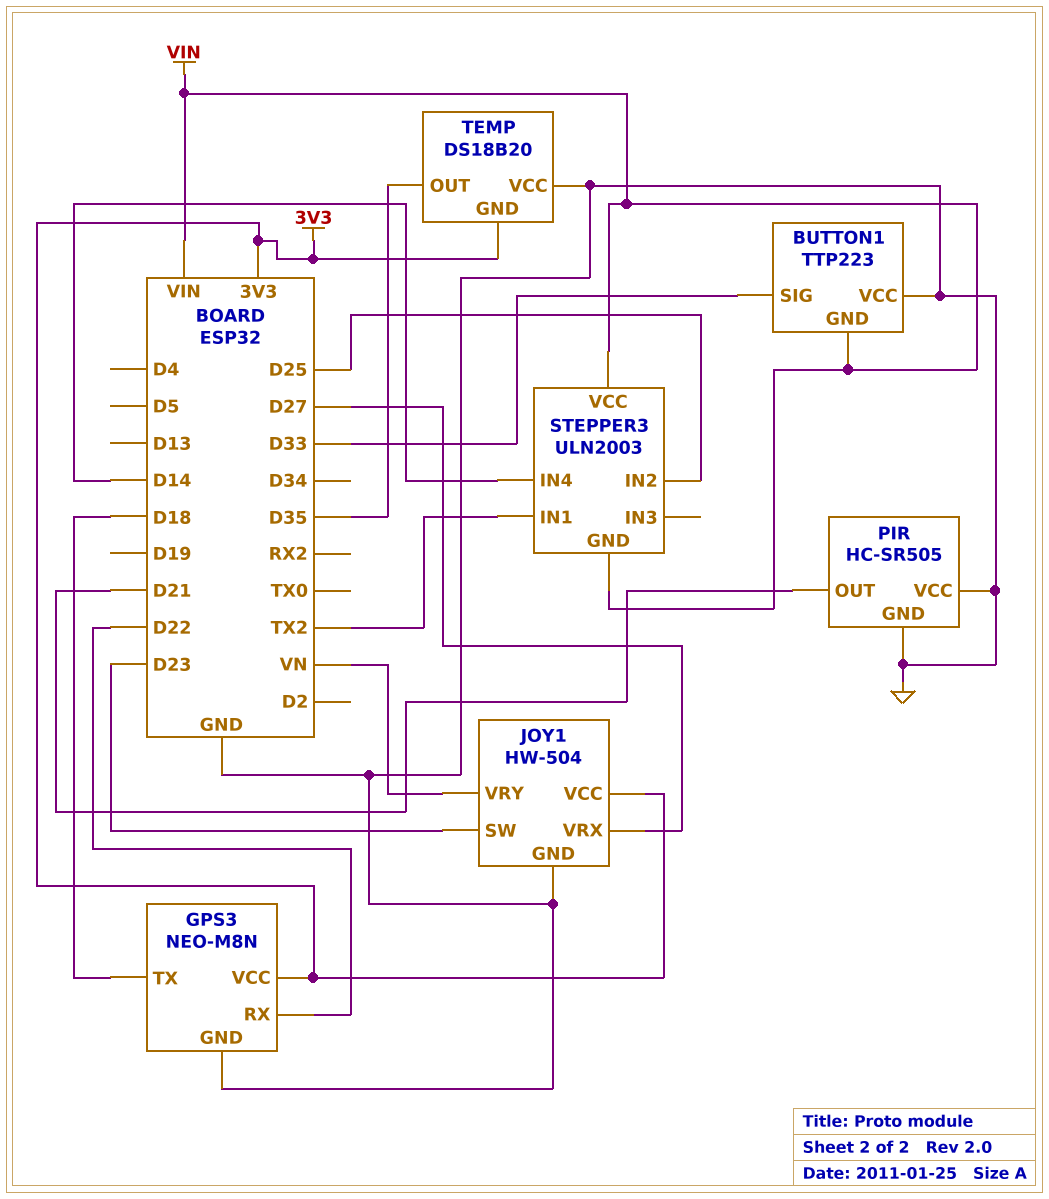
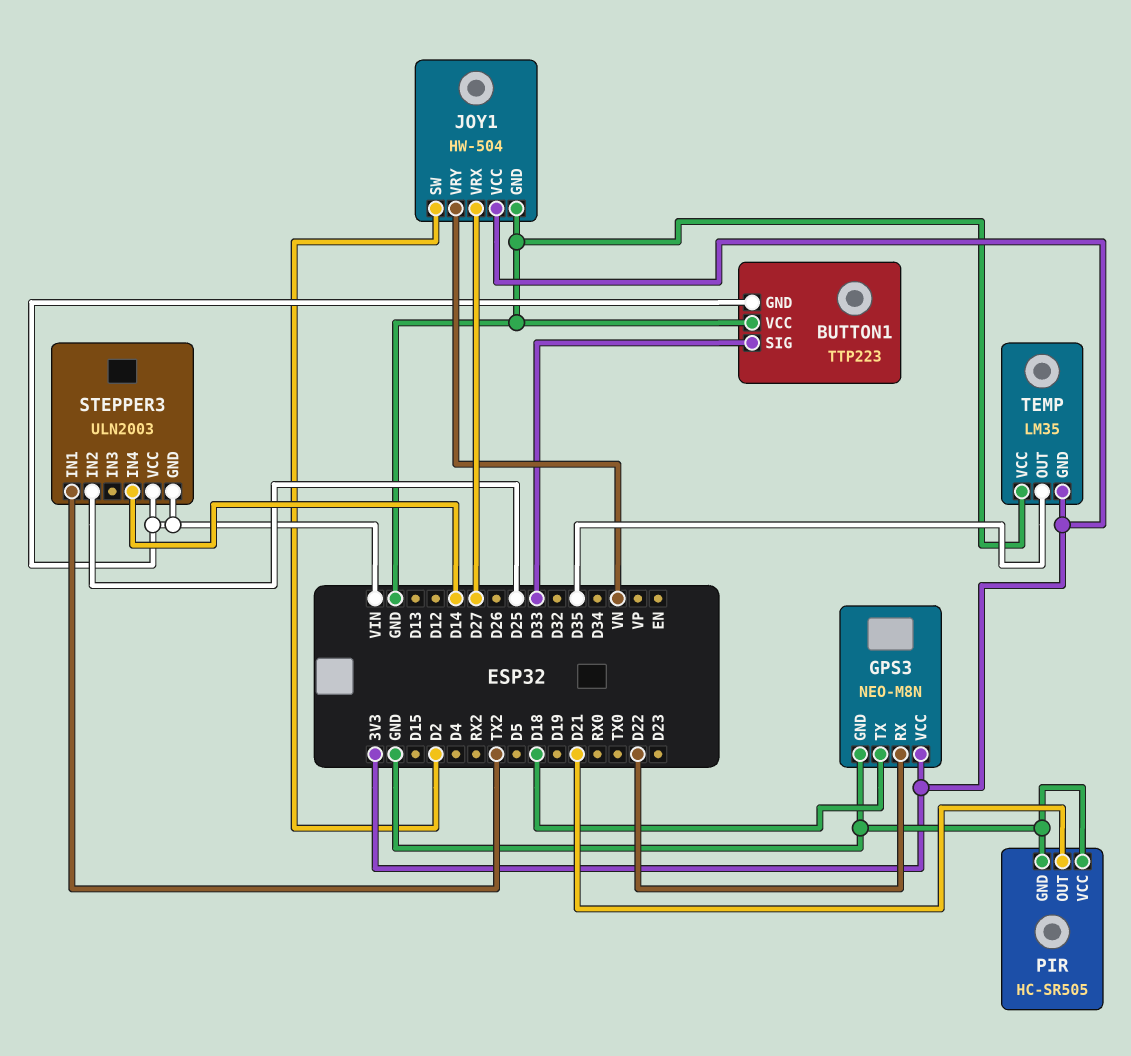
JOY1 pin SW: D23 -> D2
TEMP: DS18B20 -> LM35

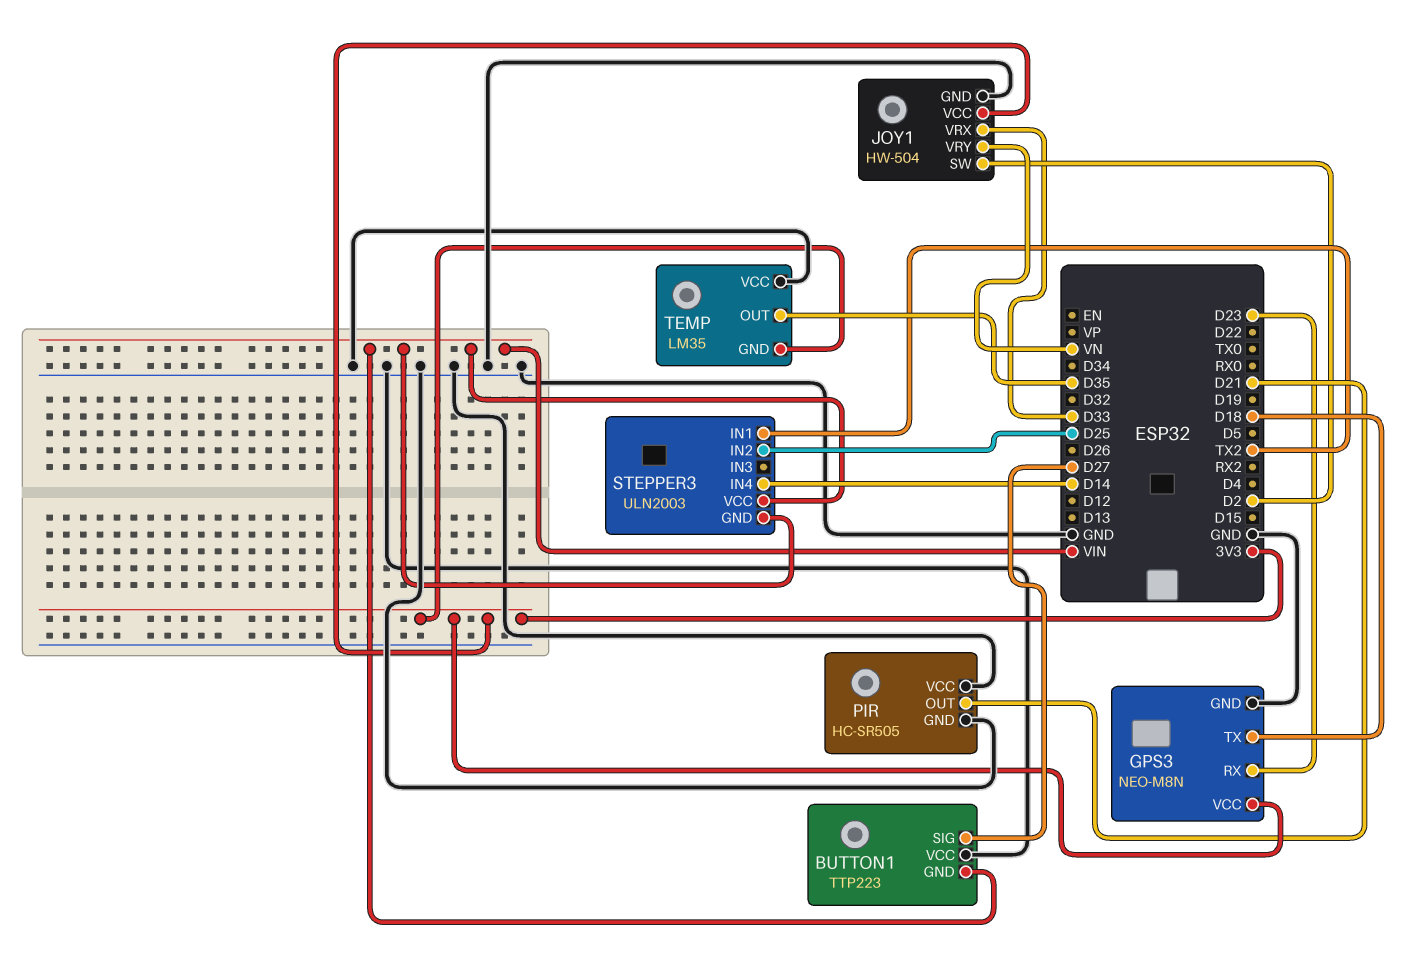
BUTTON1 pin SIG: D33 -> D27
GPS3 pin RX: D22 -> D23
JOY1 pin VRX: D27 -> D33

